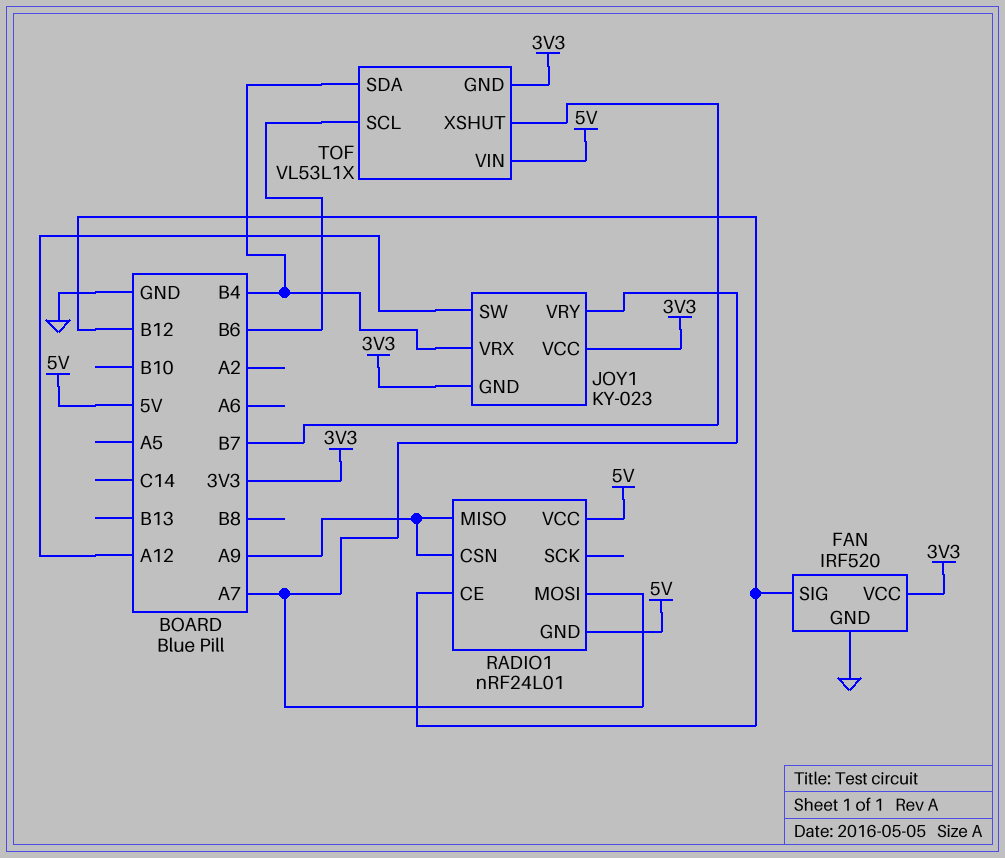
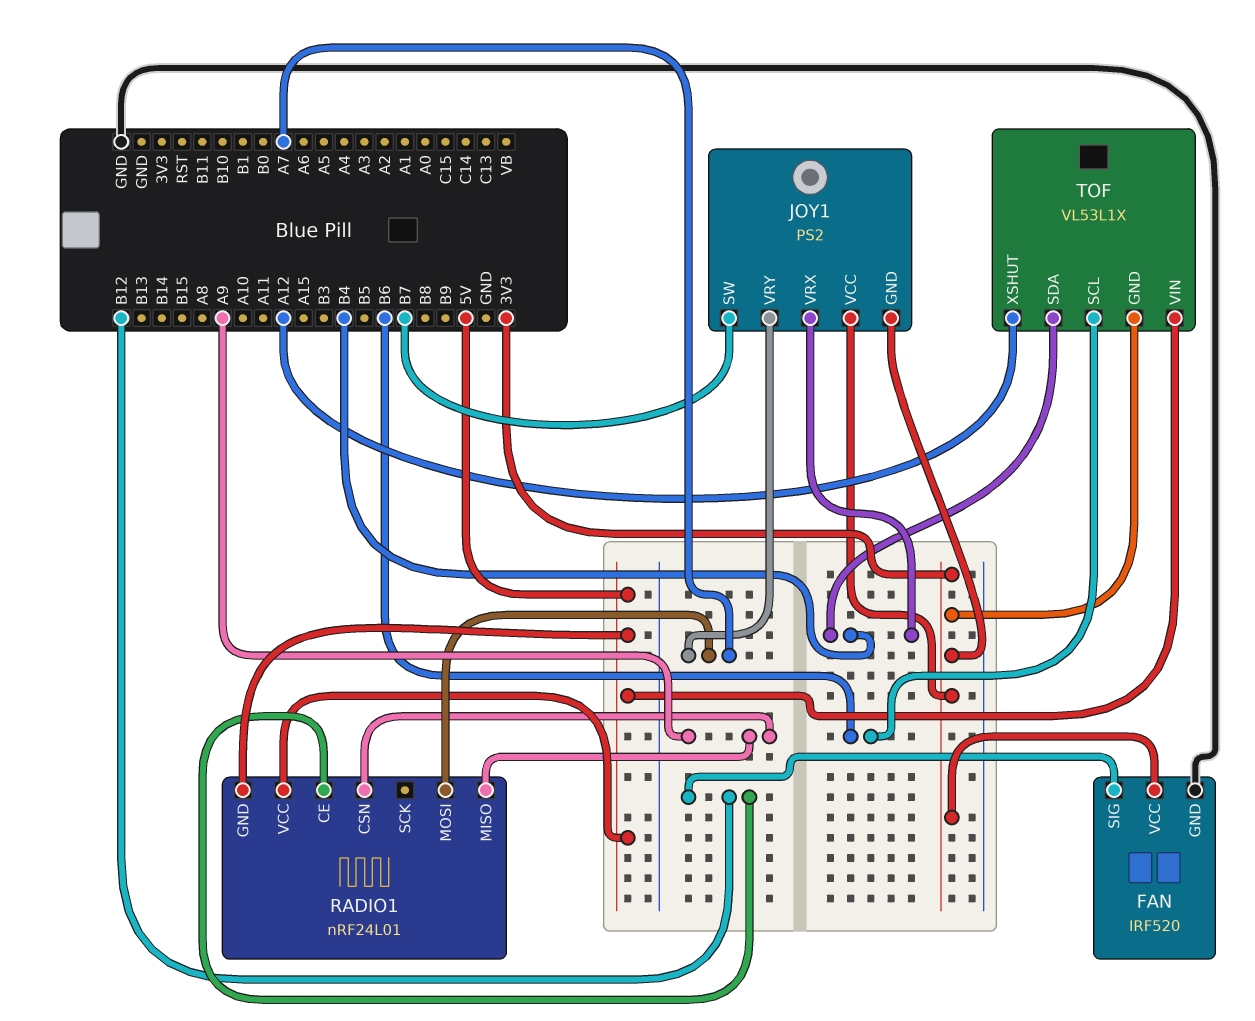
JOY1: KY-023 -> PS2
JOY1 pin SW: A12 -> B7
TOF pin XSHUT: B7 -> A12

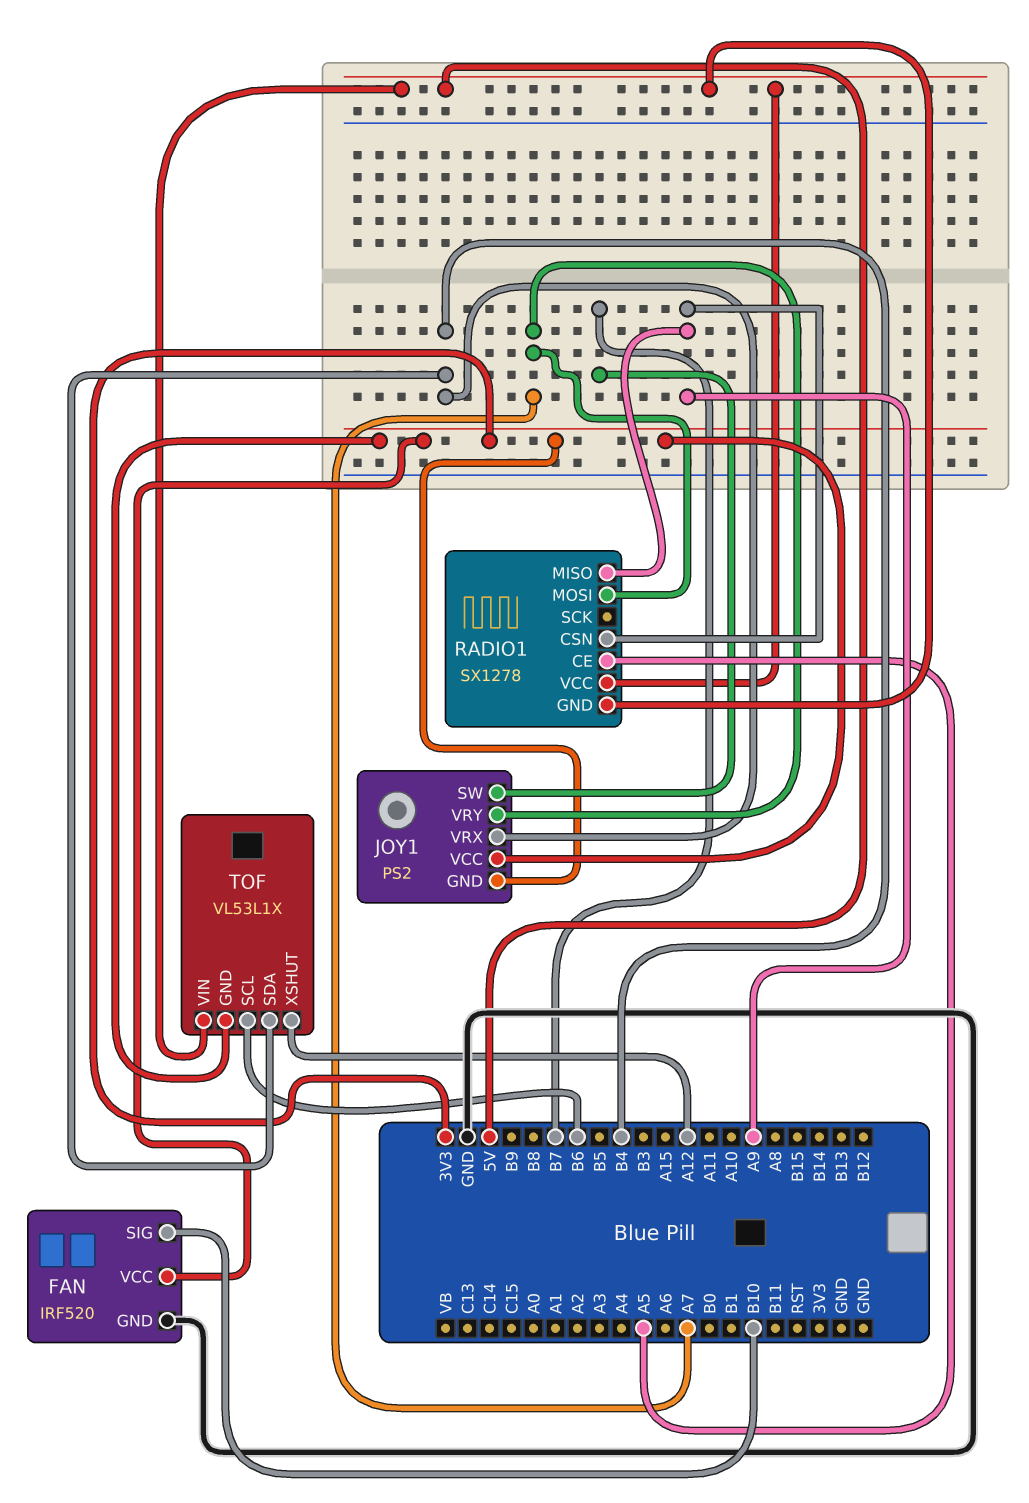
FAN pin SIG: B12 -> B10
RADIO1: nRF24L01 -> SX1278
RADIO1 pin CE: B12 -> A5

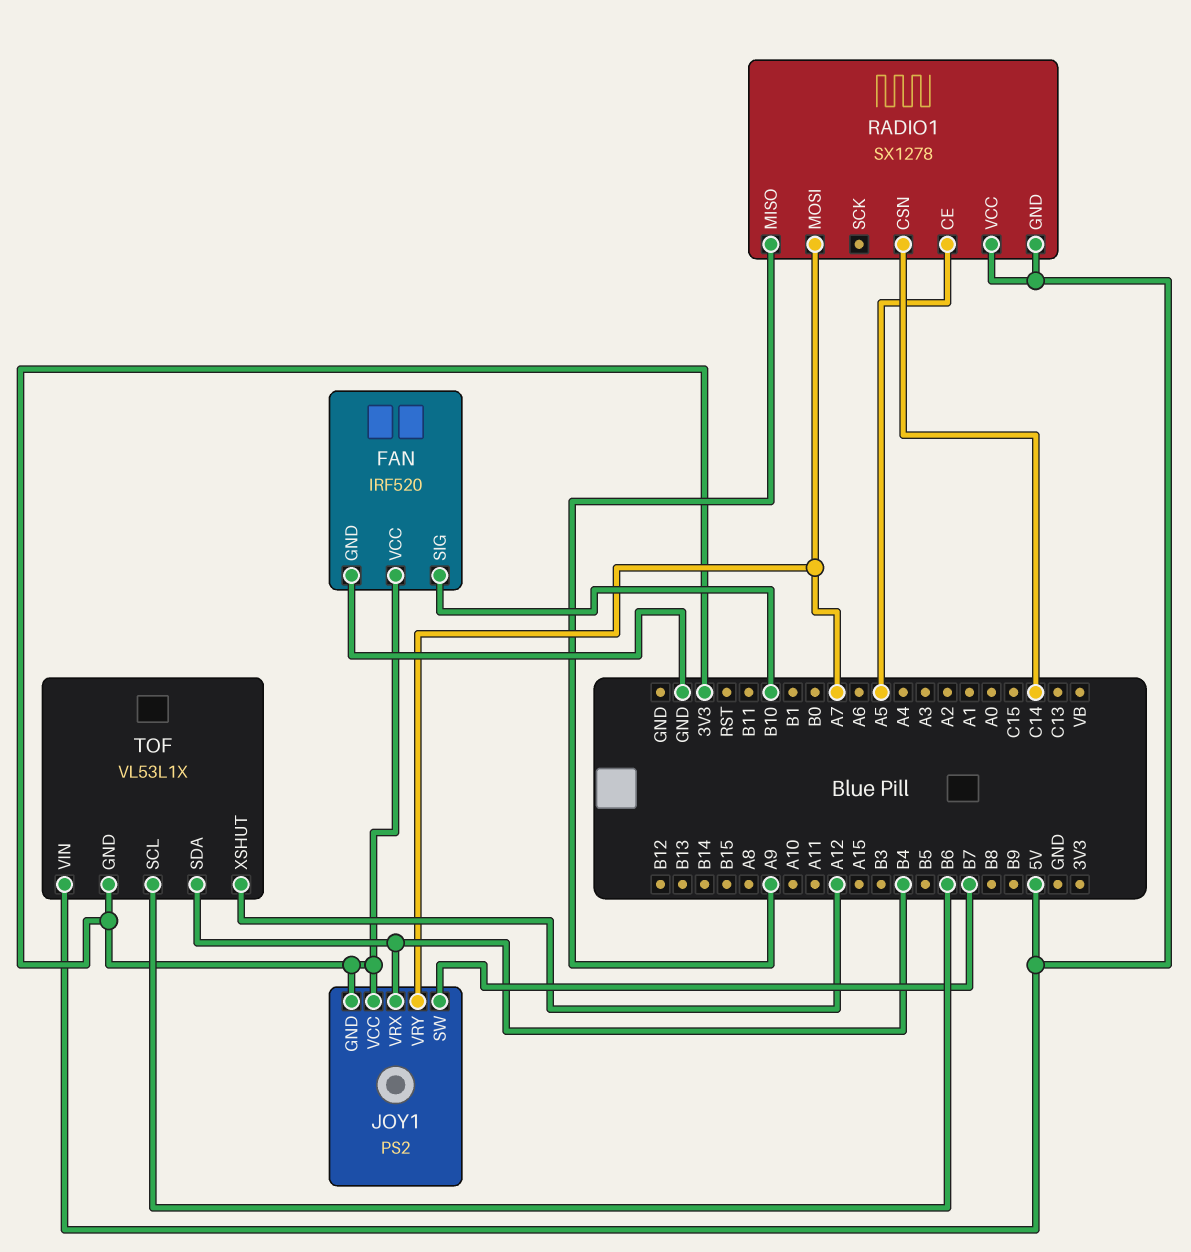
RADIO1 pin CSN: A9 -> C14

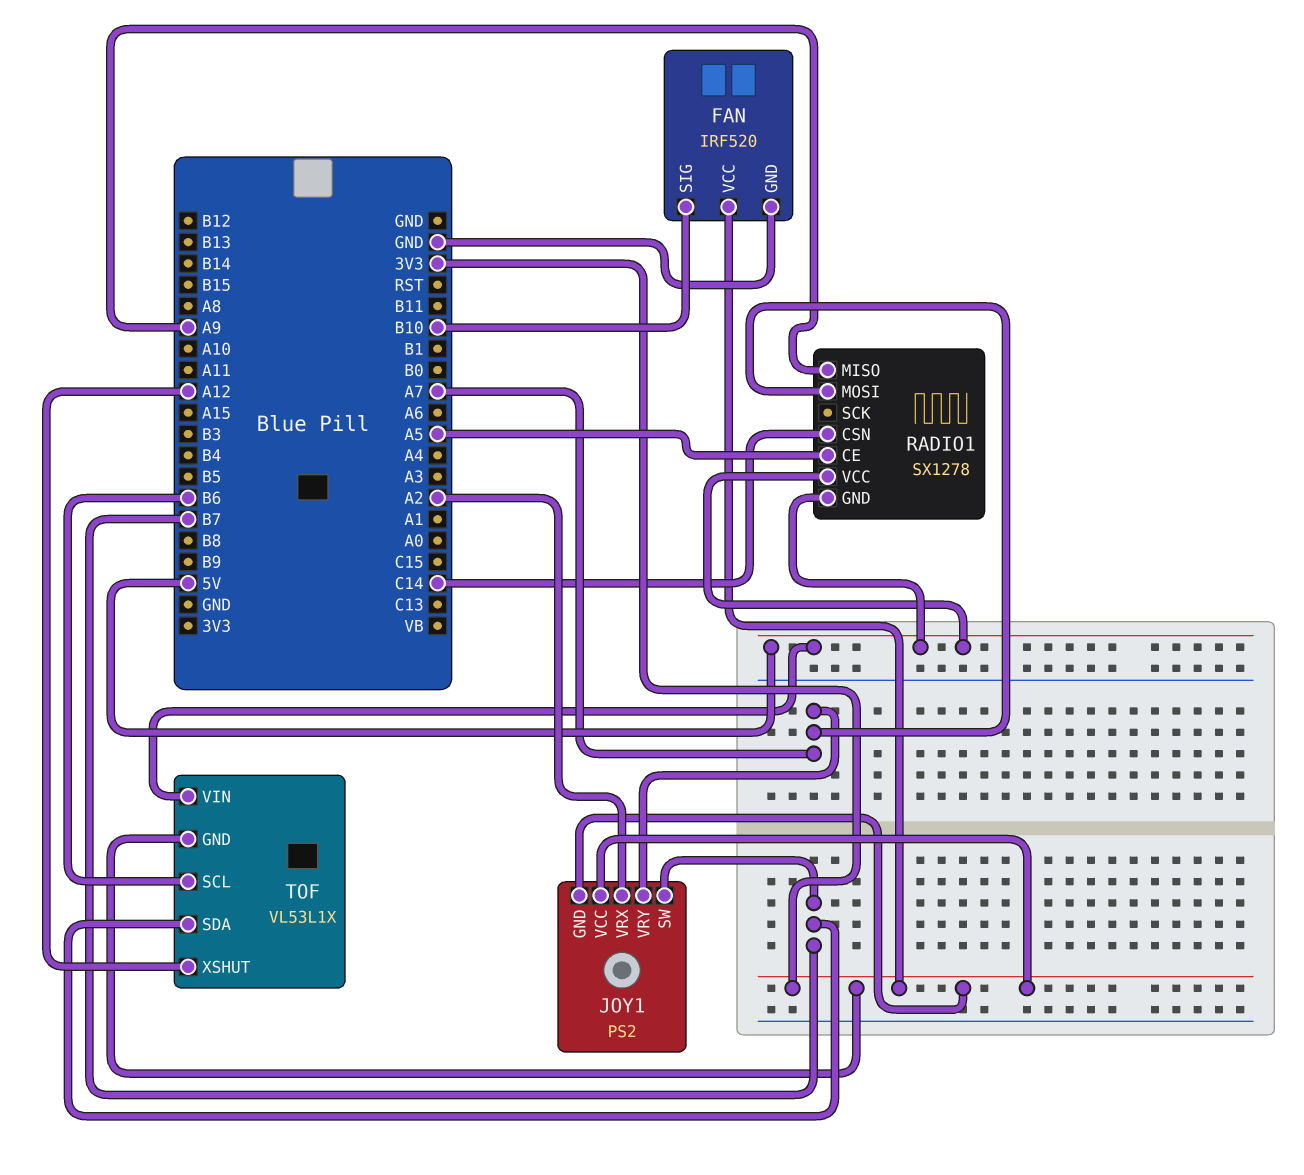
JOY1 pin VRX: B4 -> A2
TOF pin SDA: B4 -> B7

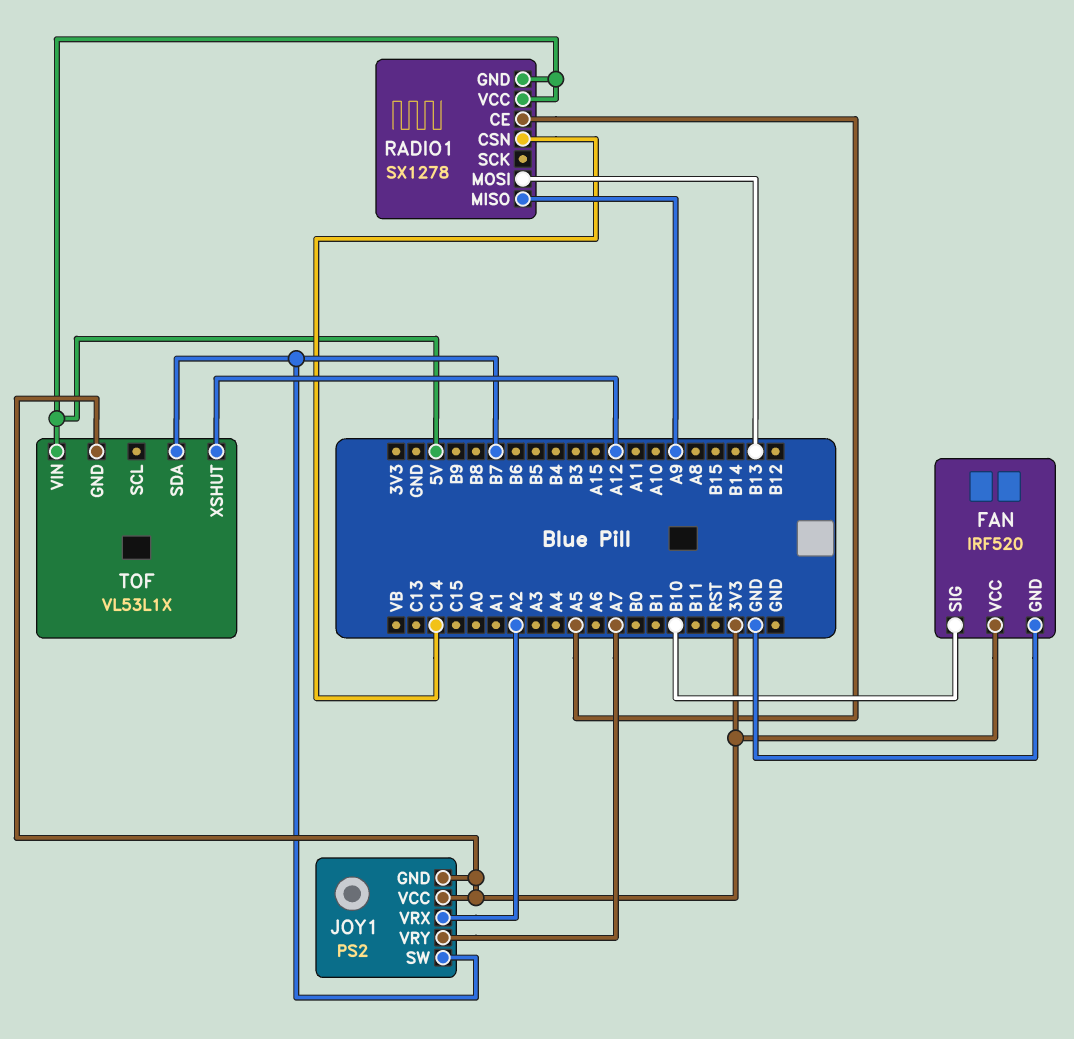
RADIO1 pin MOSI: A7 -> B13
TOF pin SCL: B6 -> none

